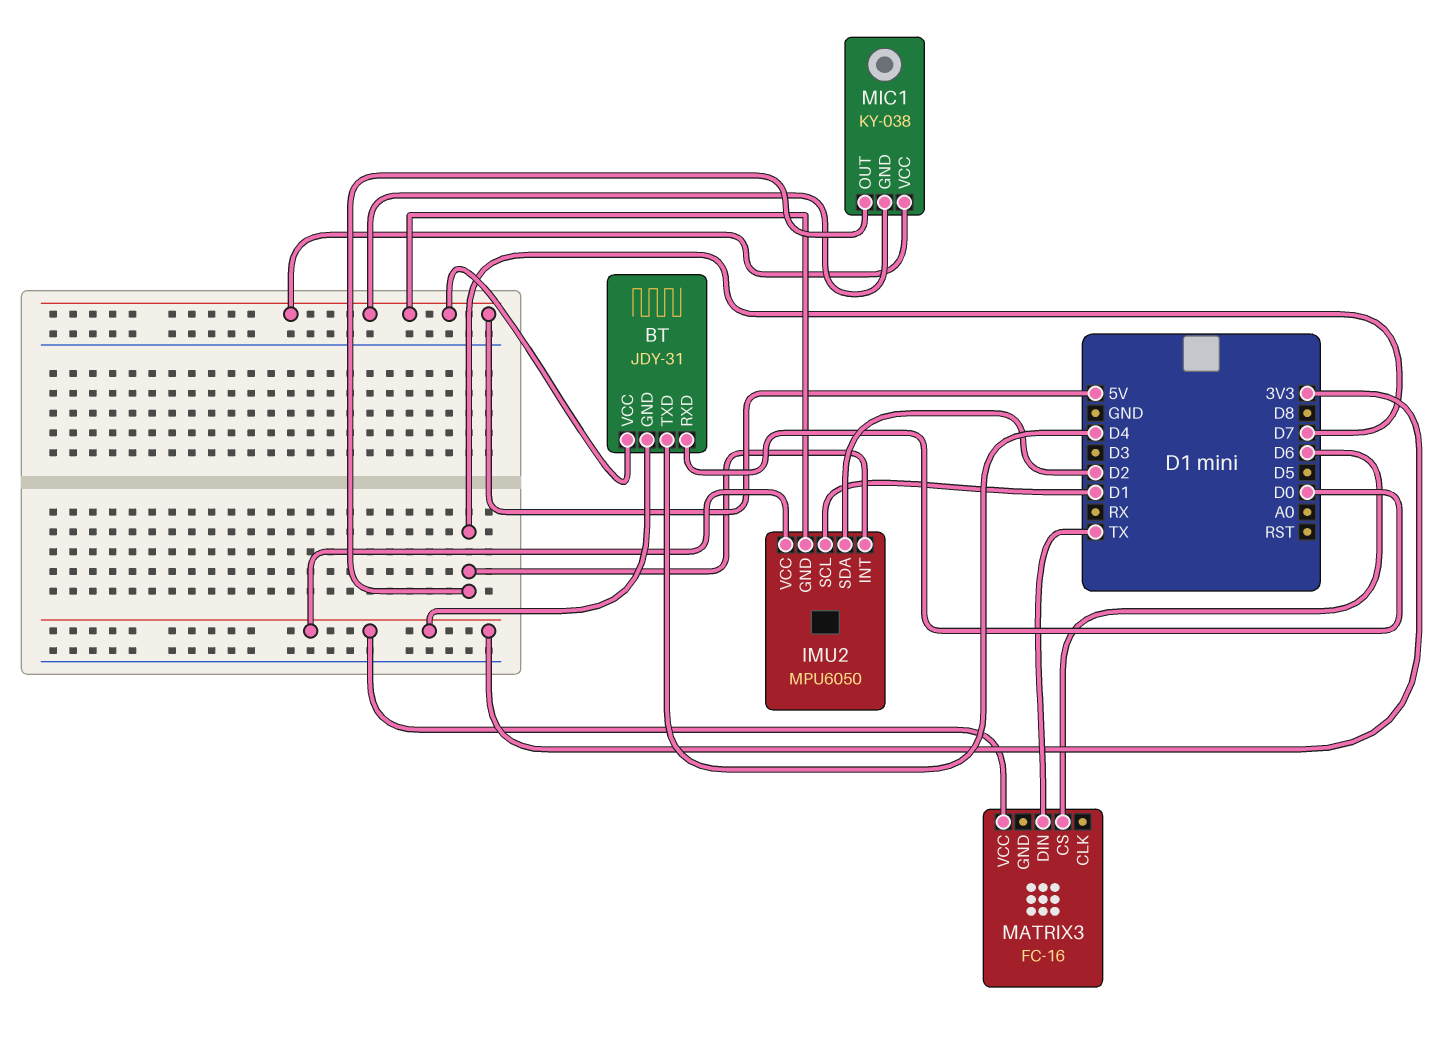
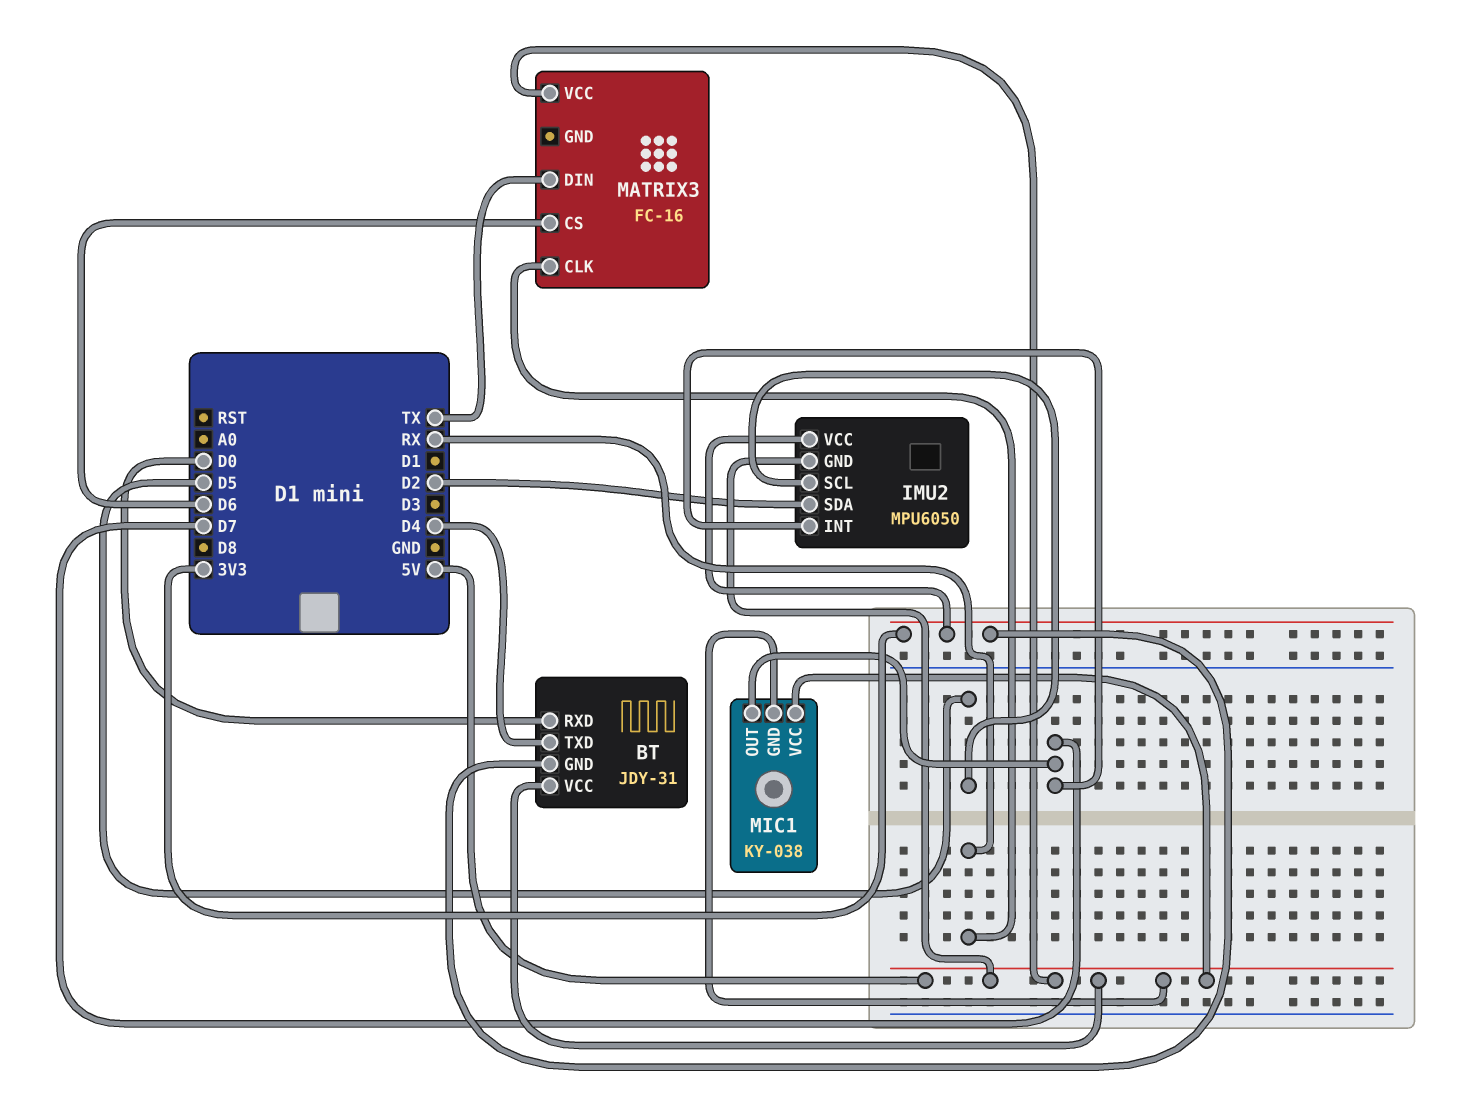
IMU2 pin SCL: D1 -> D5
MATRIX3 pin CLK: none -> RX
MATRIX3 pin VCC: 3V3 -> 5V

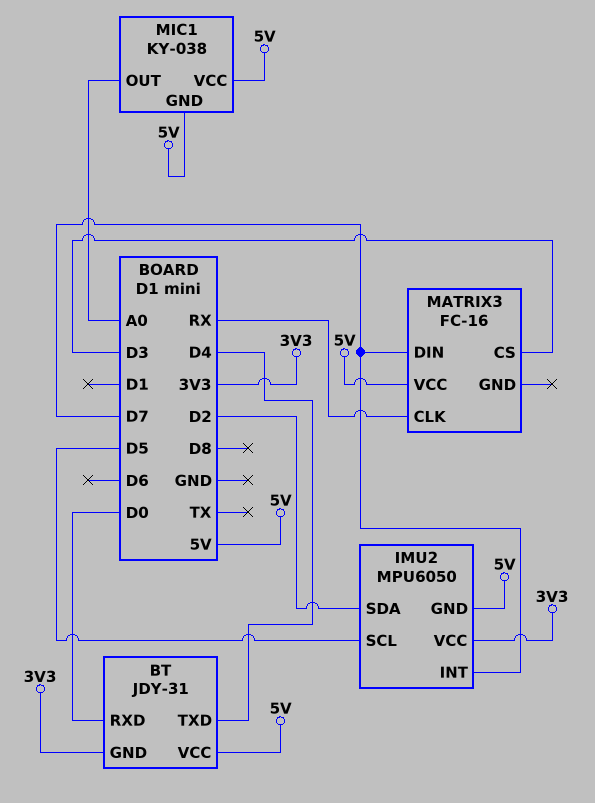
MATRIX3 pin CS: D6 -> D3
MATRIX3 pin DIN: TX -> D7
MIC1 pin OUT: D7 -> A0

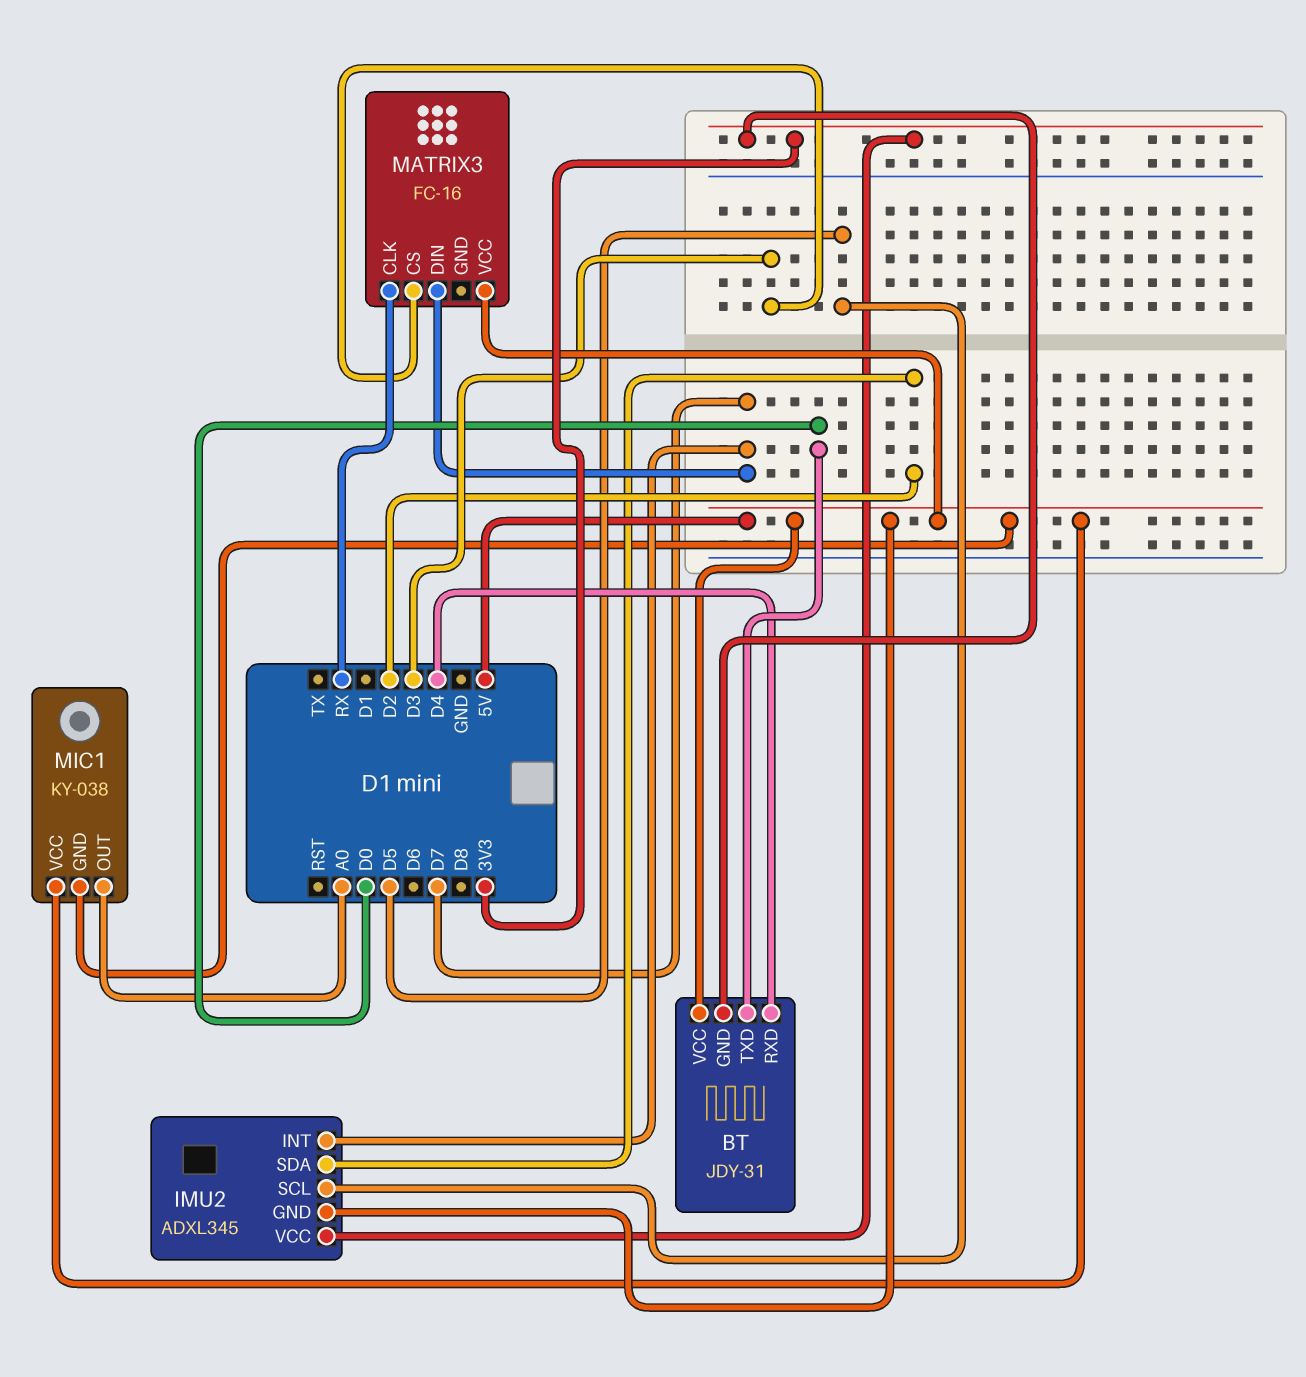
BT pin RXD: D0 -> D4
BT pin TXD: D4 -> D0
IMU2: MPU6050 -> ADXL345

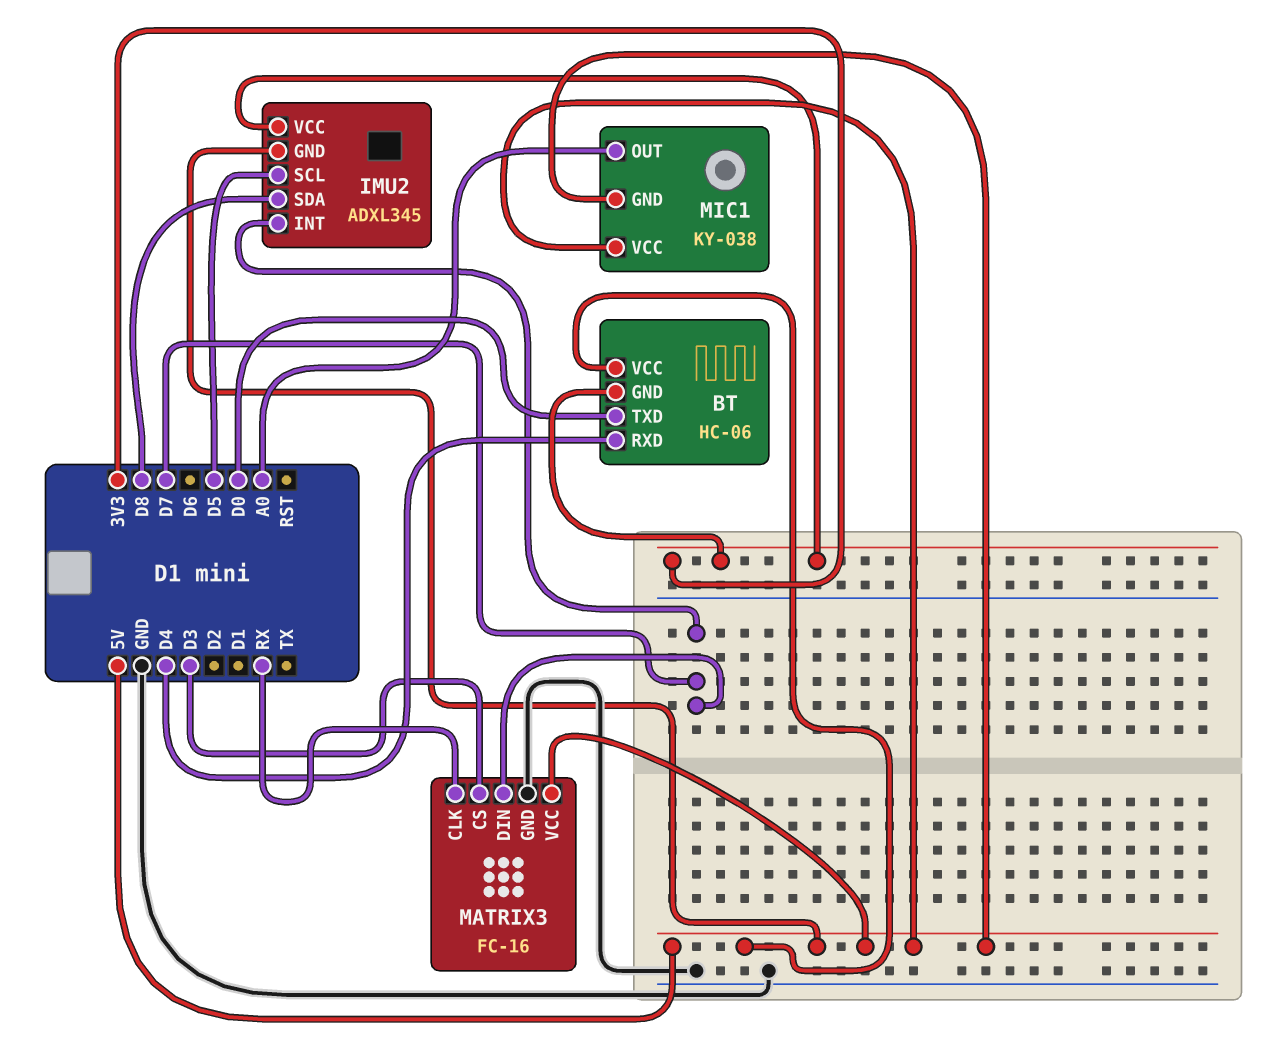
BT: JDY-31 -> HC-06
IMU2 pin SDA: D2 -> D8
MATRIX3 pin GND: none -> GND

